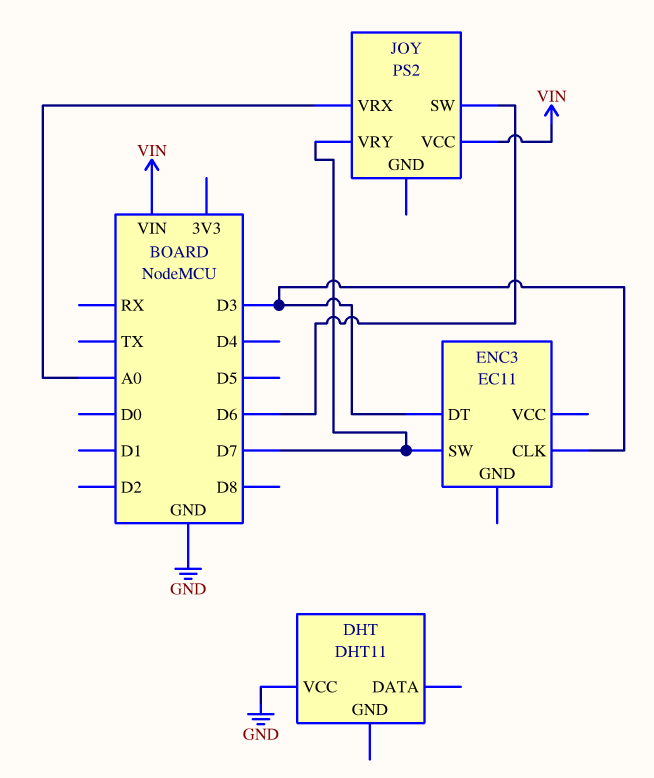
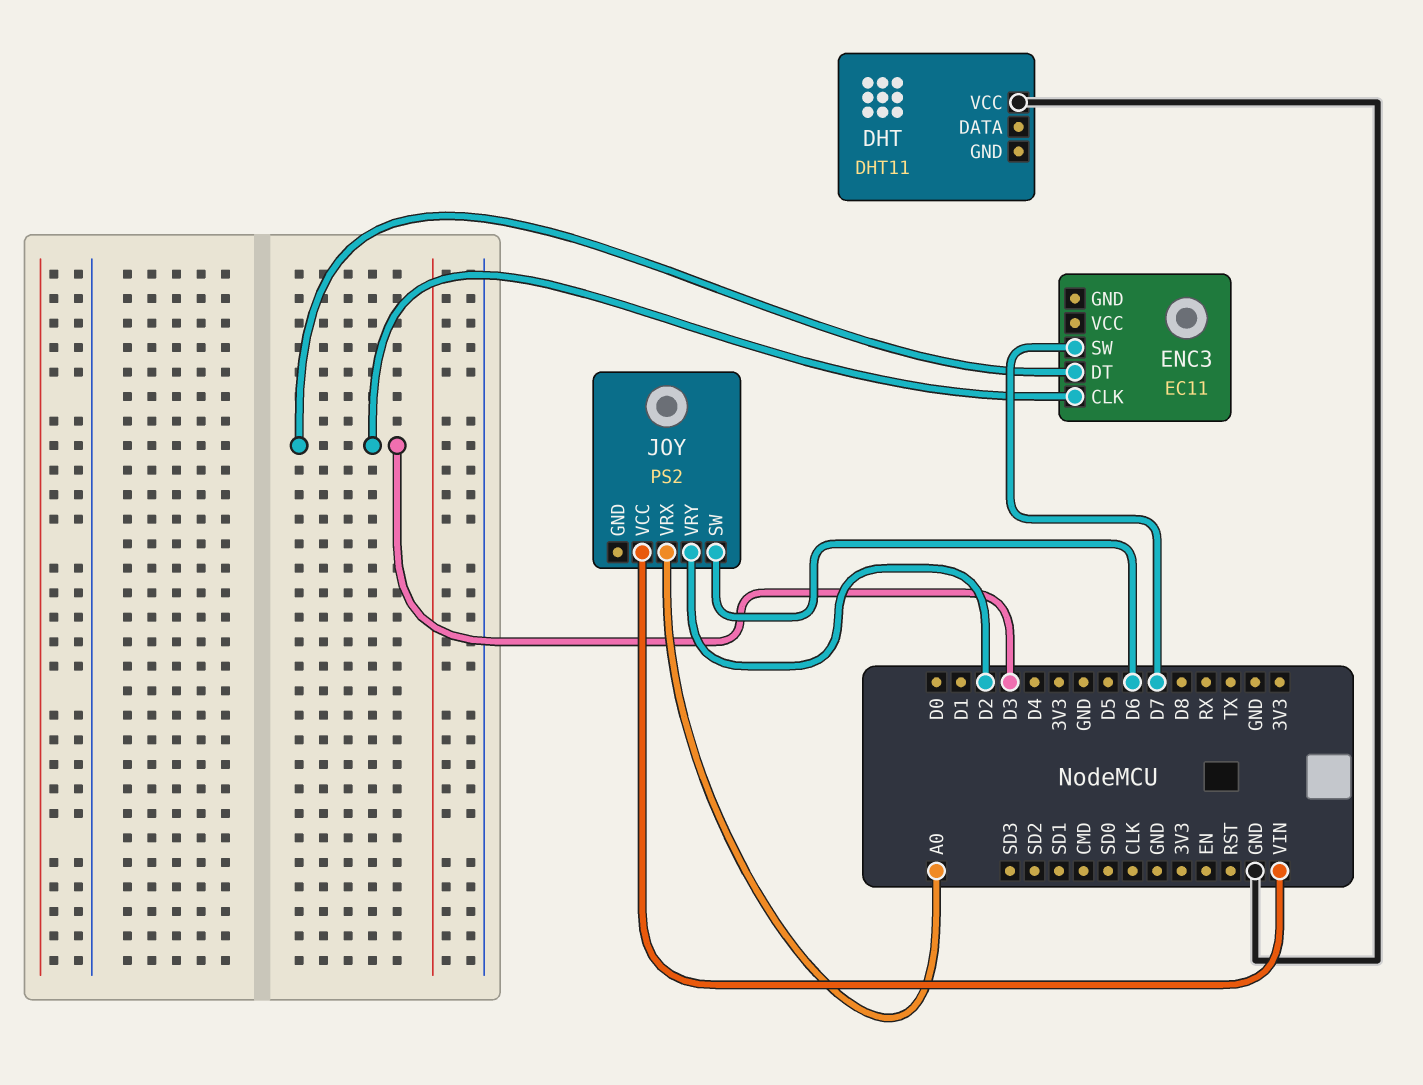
JOY pin VRY: D7 -> D2

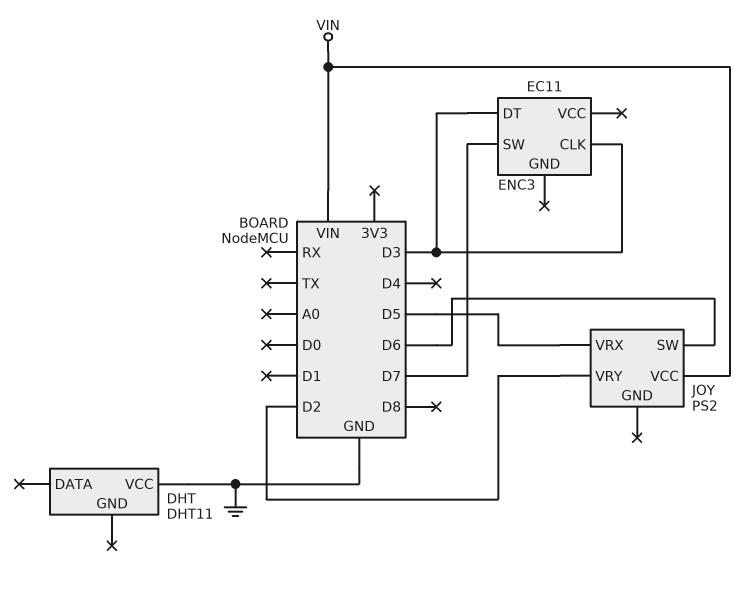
JOY pin VRX: A0 -> D5

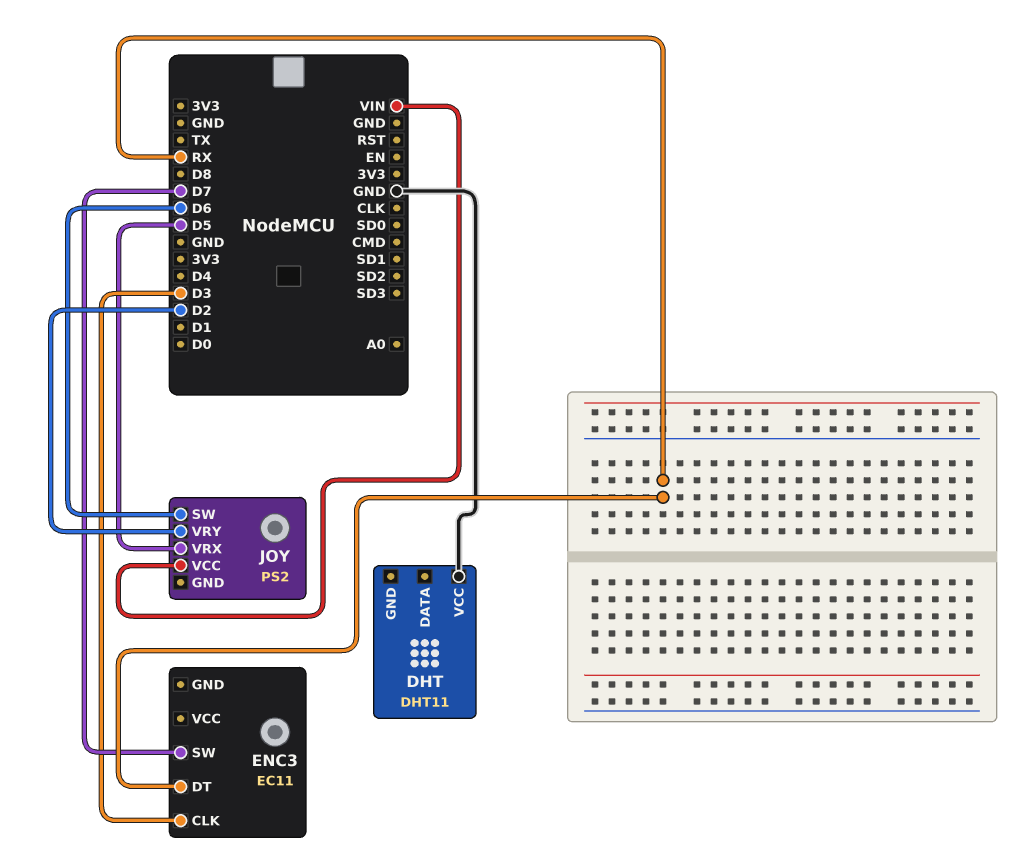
ENC3 pin DT: D3 -> RX

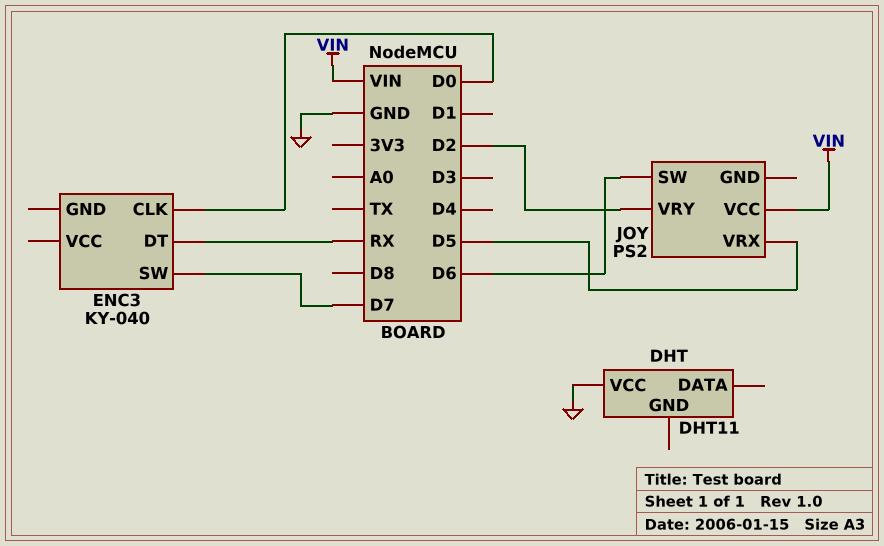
ENC3: EC11 -> KY-040
ENC3 pin CLK: D3 -> D0

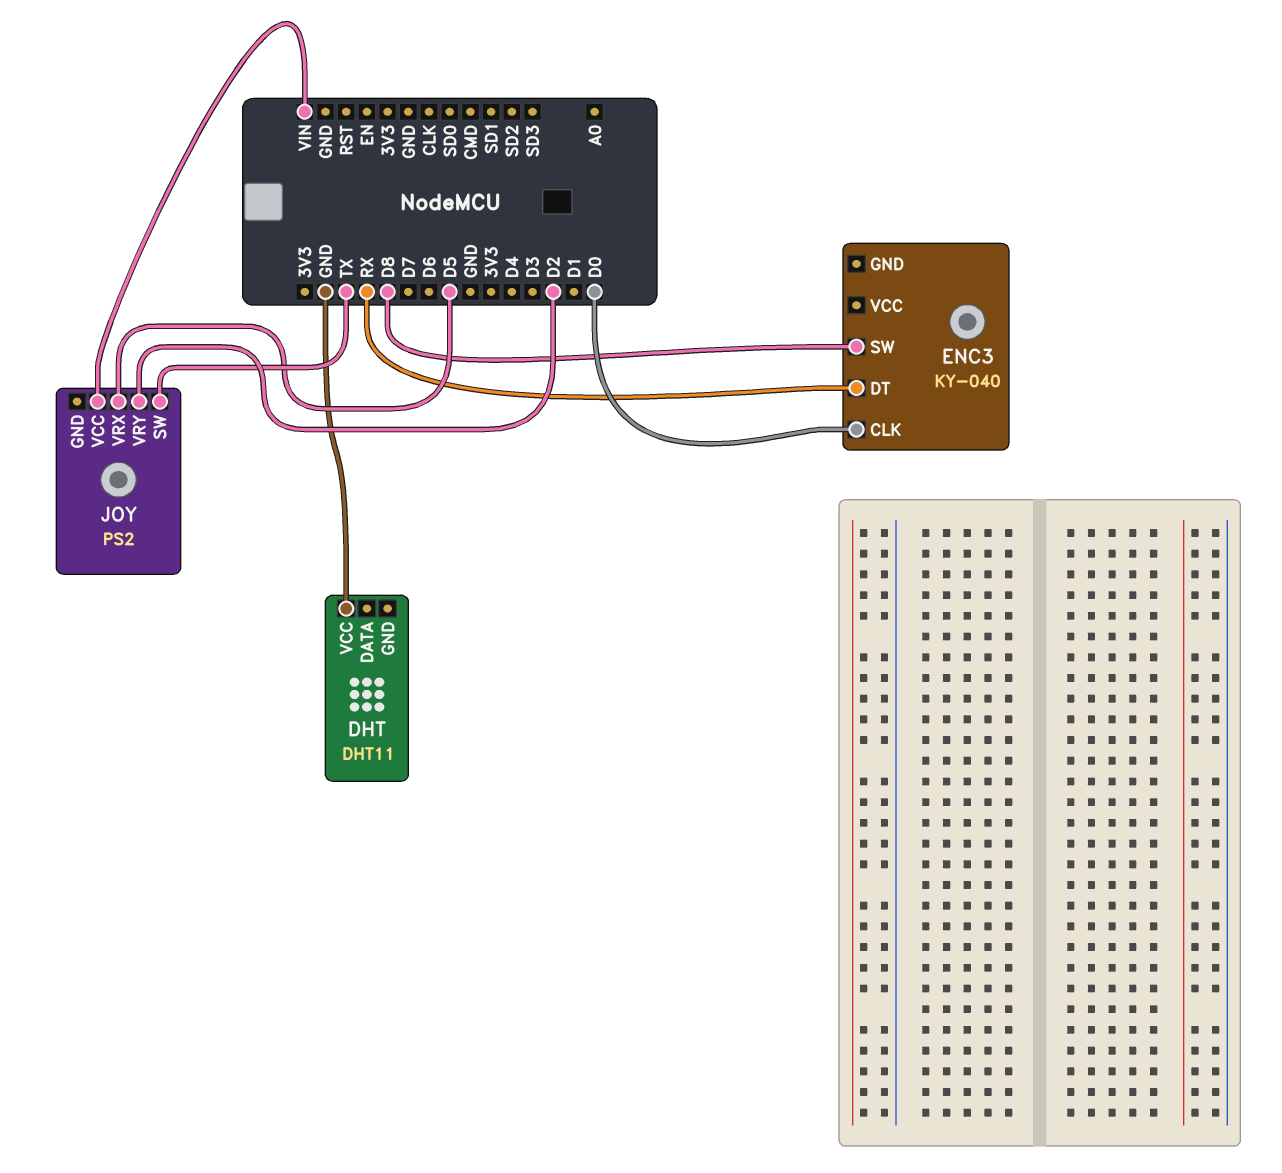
ENC3 pin SW: D7 -> D8
JOY pin SW: D6 -> TX

